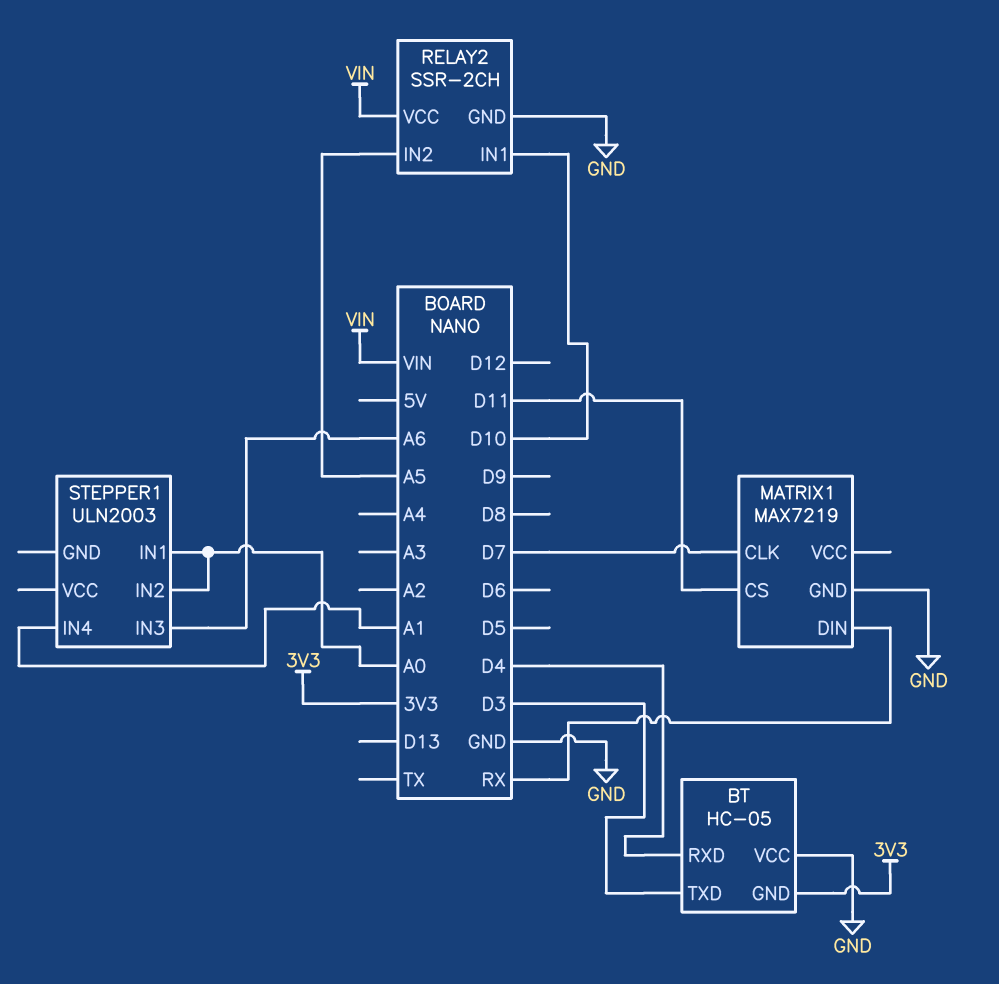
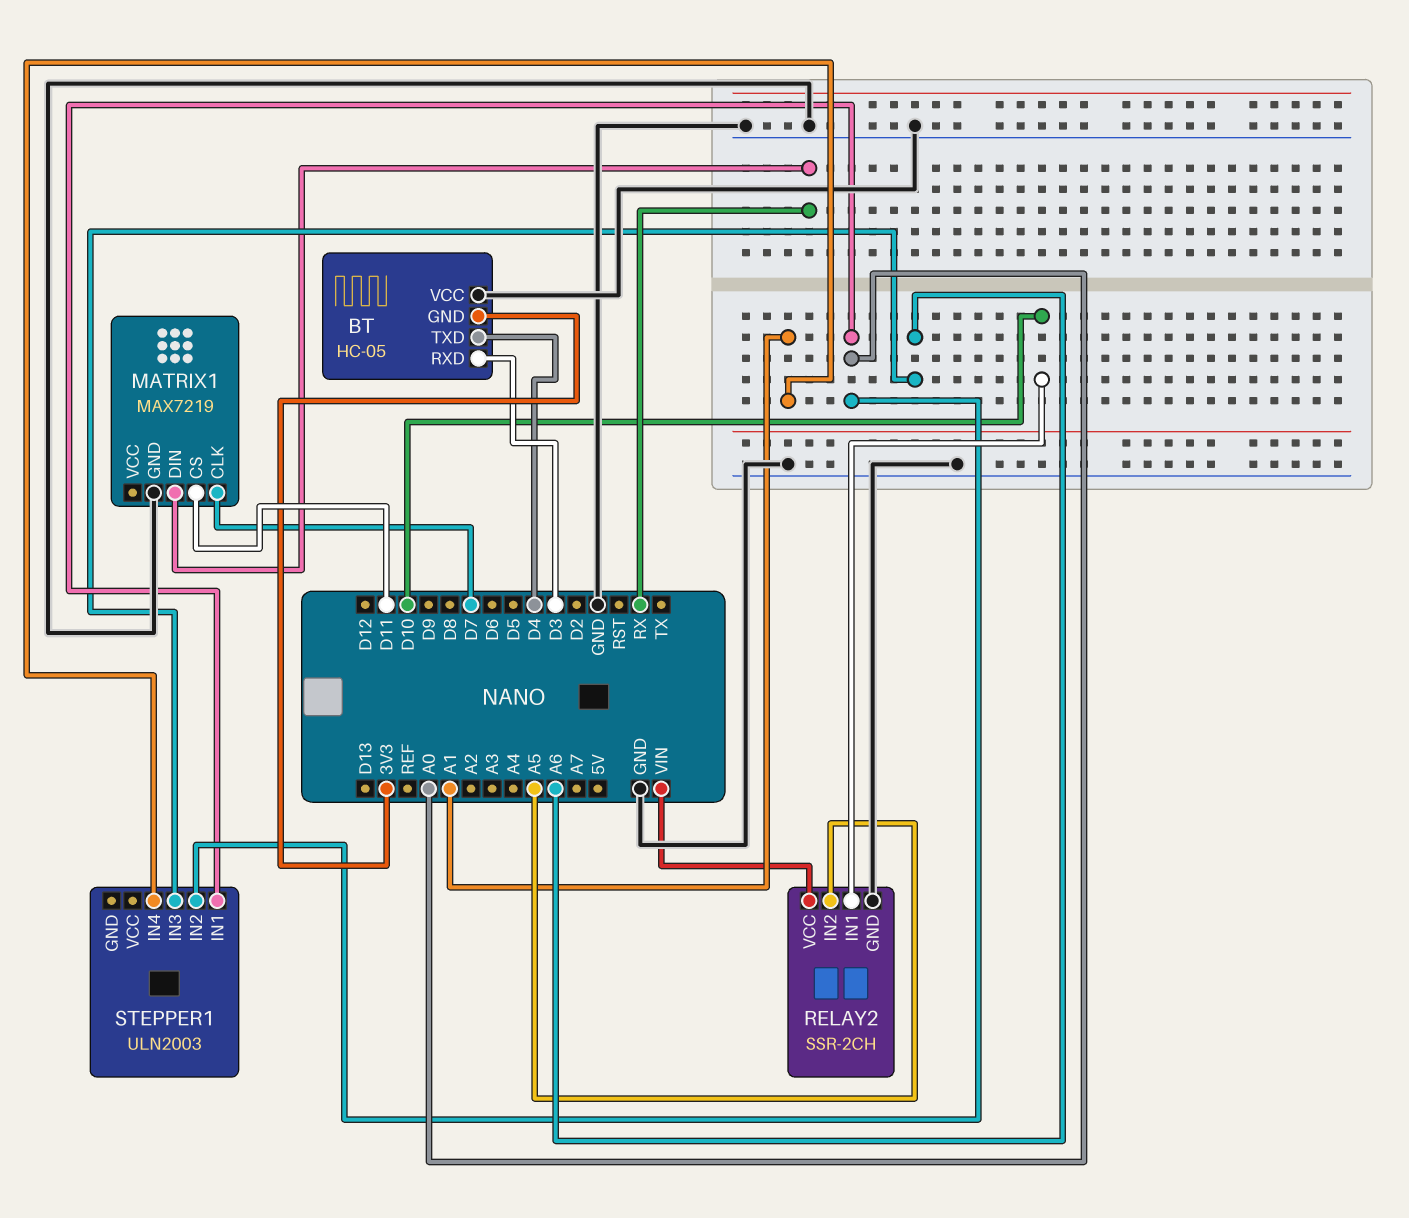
BT pin RXD: D4 -> D3
BT pin TXD: D3 -> D4

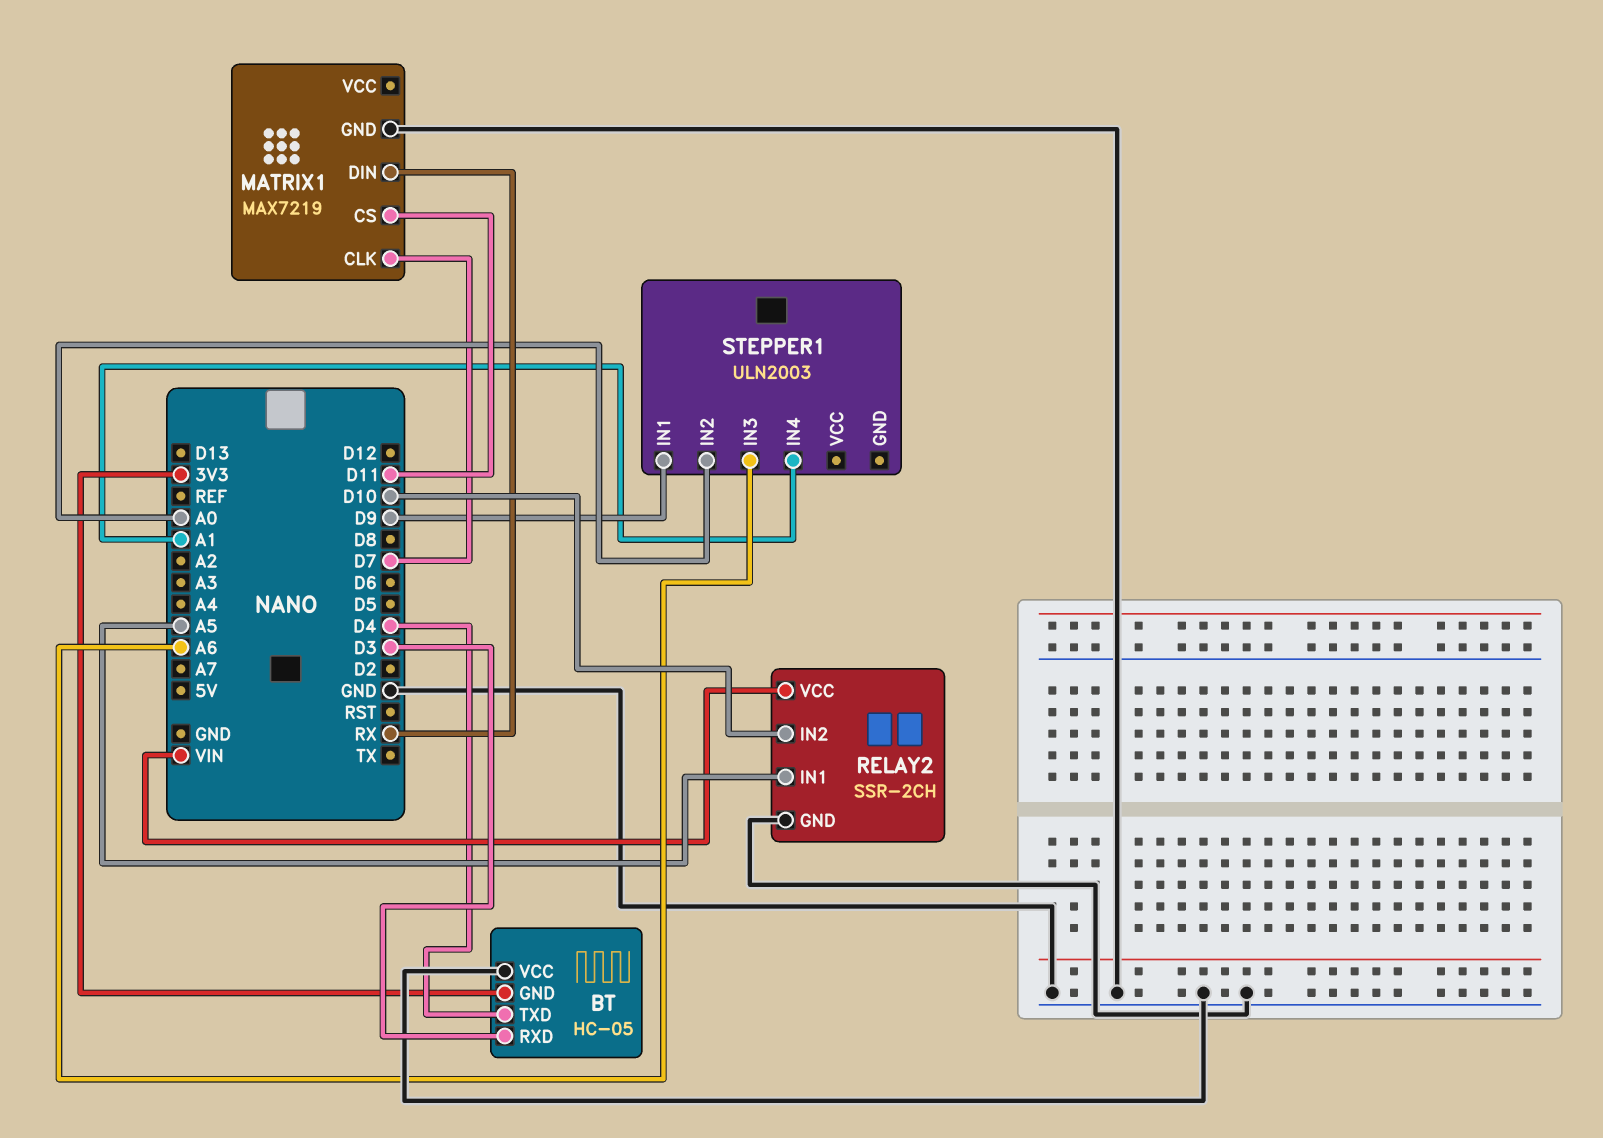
RELAY2 pin IN1: D10 -> A5
RELAY2 pin IN2: A5 -> D10
STEPPER1 pin IN1: A0 -> D9

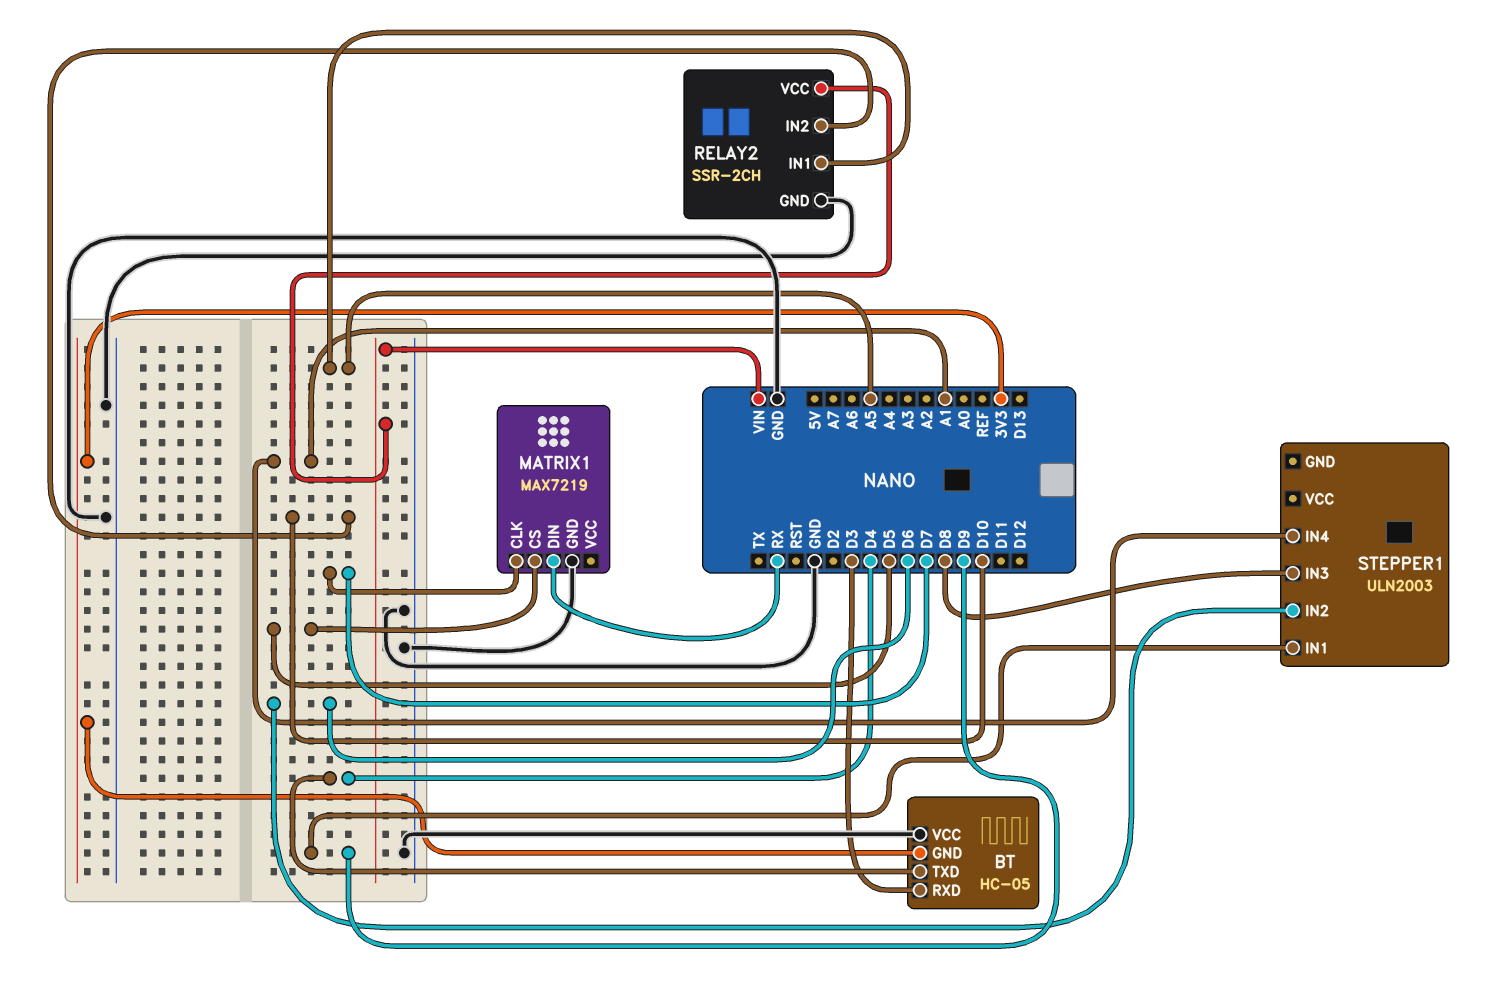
MATRIX1 pin CS: D11 -> D5
STEPPER1 pin IN2: A0 -> D6
STEPPER1 pin IN3: A6 -> D8

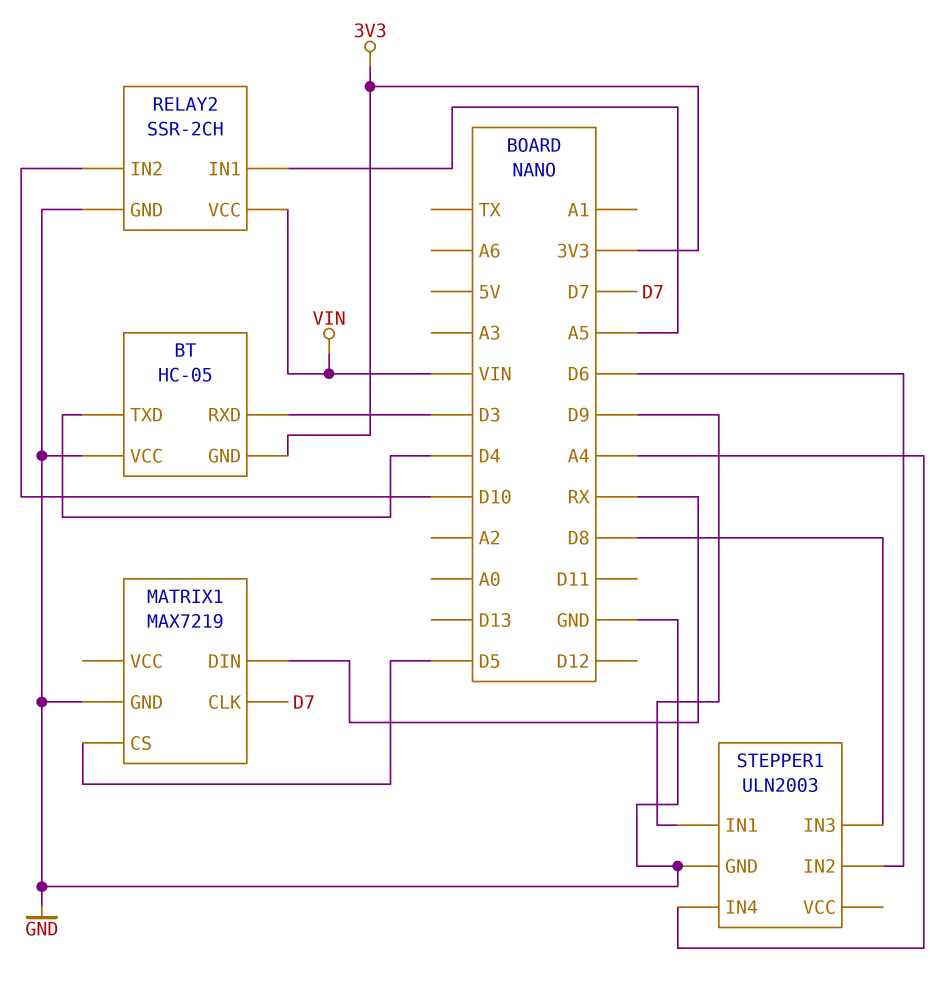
STEPPER1 pin GND: none -> GND
STEPPER1 pin IN4: A1 -> A4

